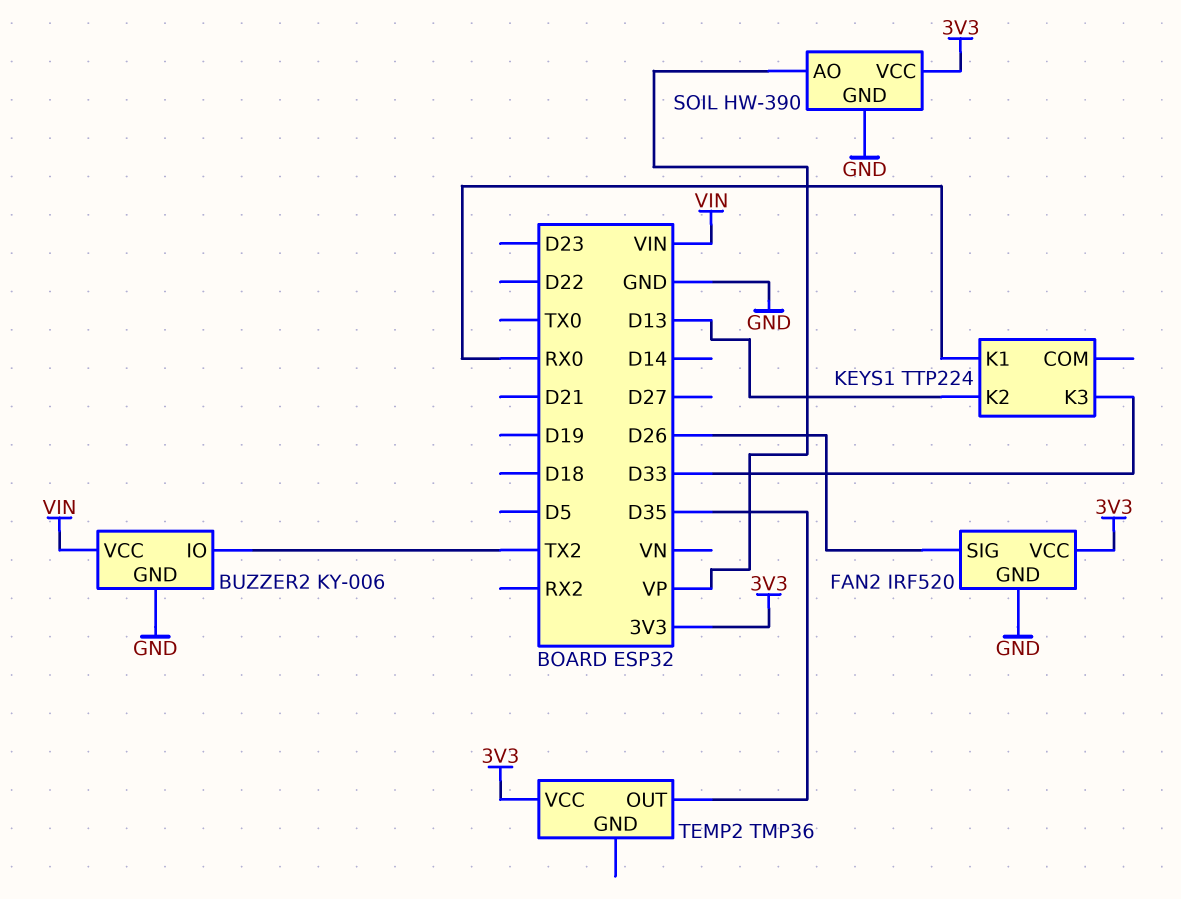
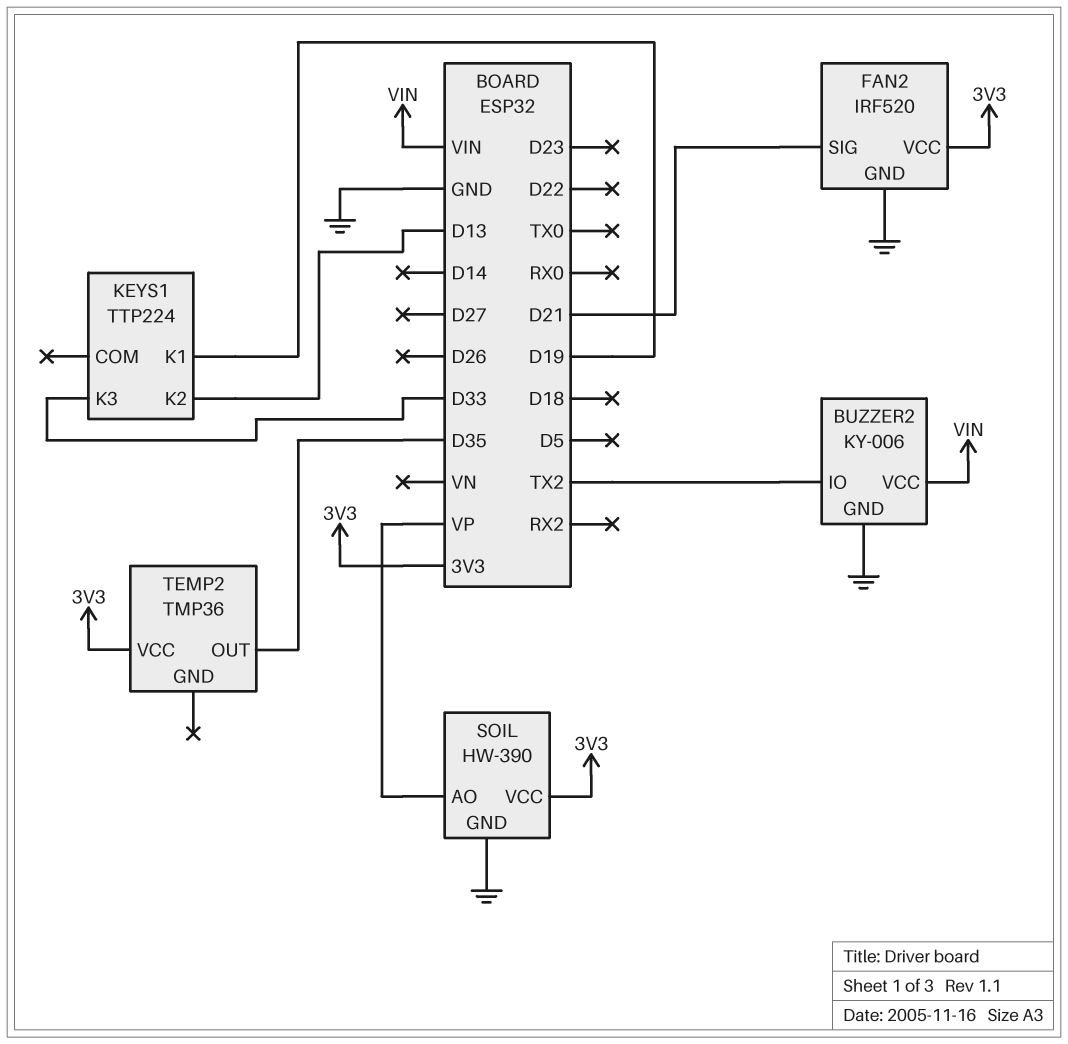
FAN2 pin SIG: D26 -> D21
KEYS1 pin K1: RX0 -> D19

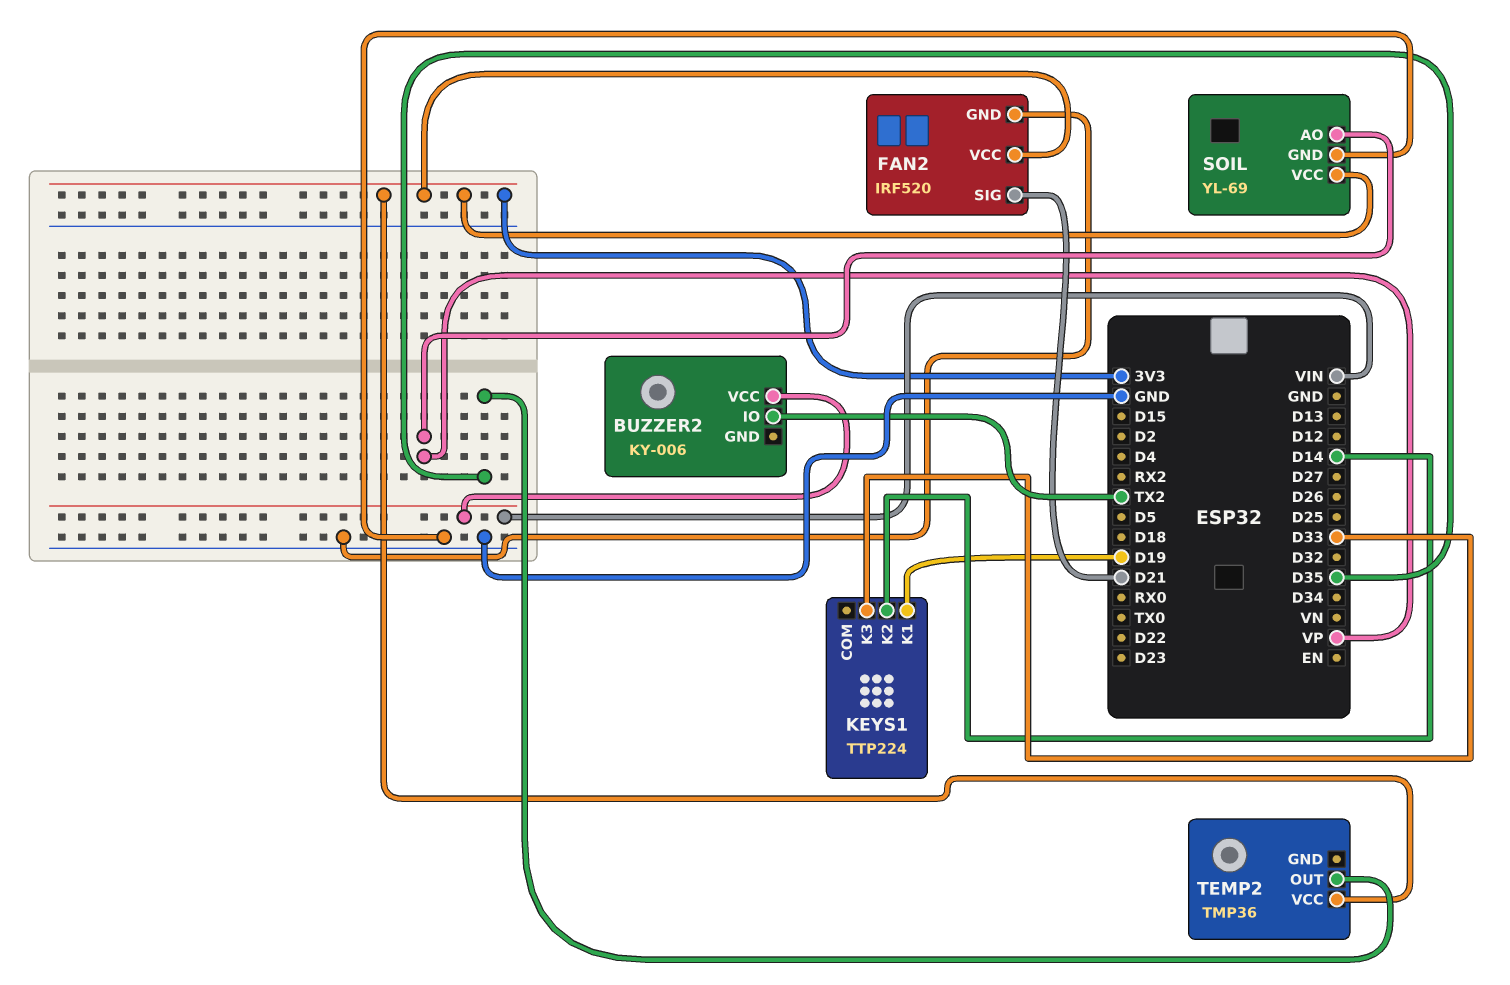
BUZZER2 pin GND: GND -> none
KEYS1 pin K2: D13 -> D14
SOIL: HW-390 -> YL-69

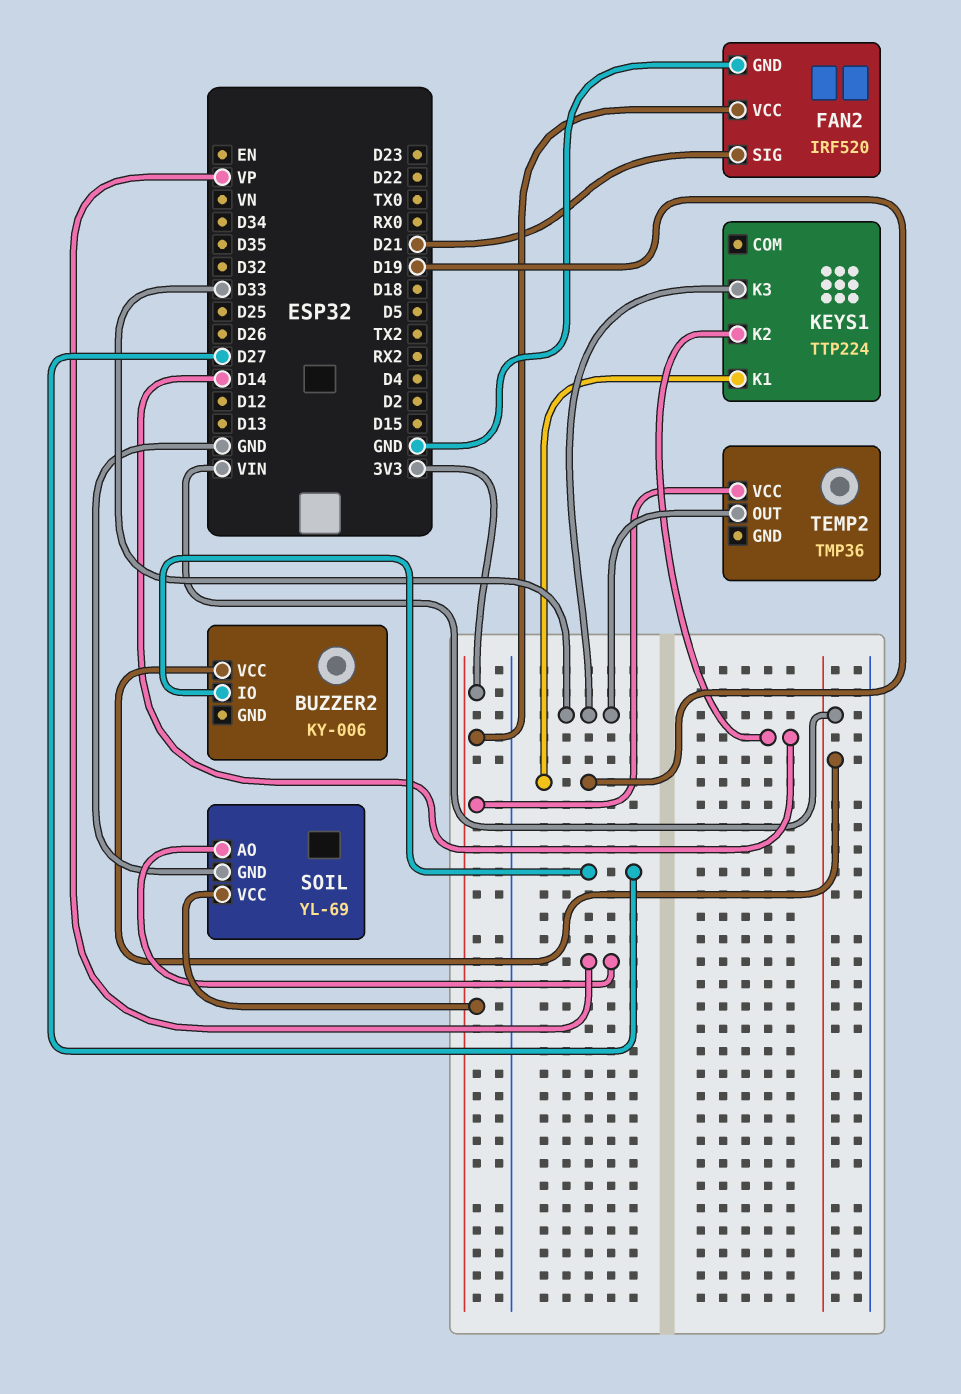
BUZZER2 pin IO: TX2 -> D27
TEMP2 pin OUT: D35 -> D33

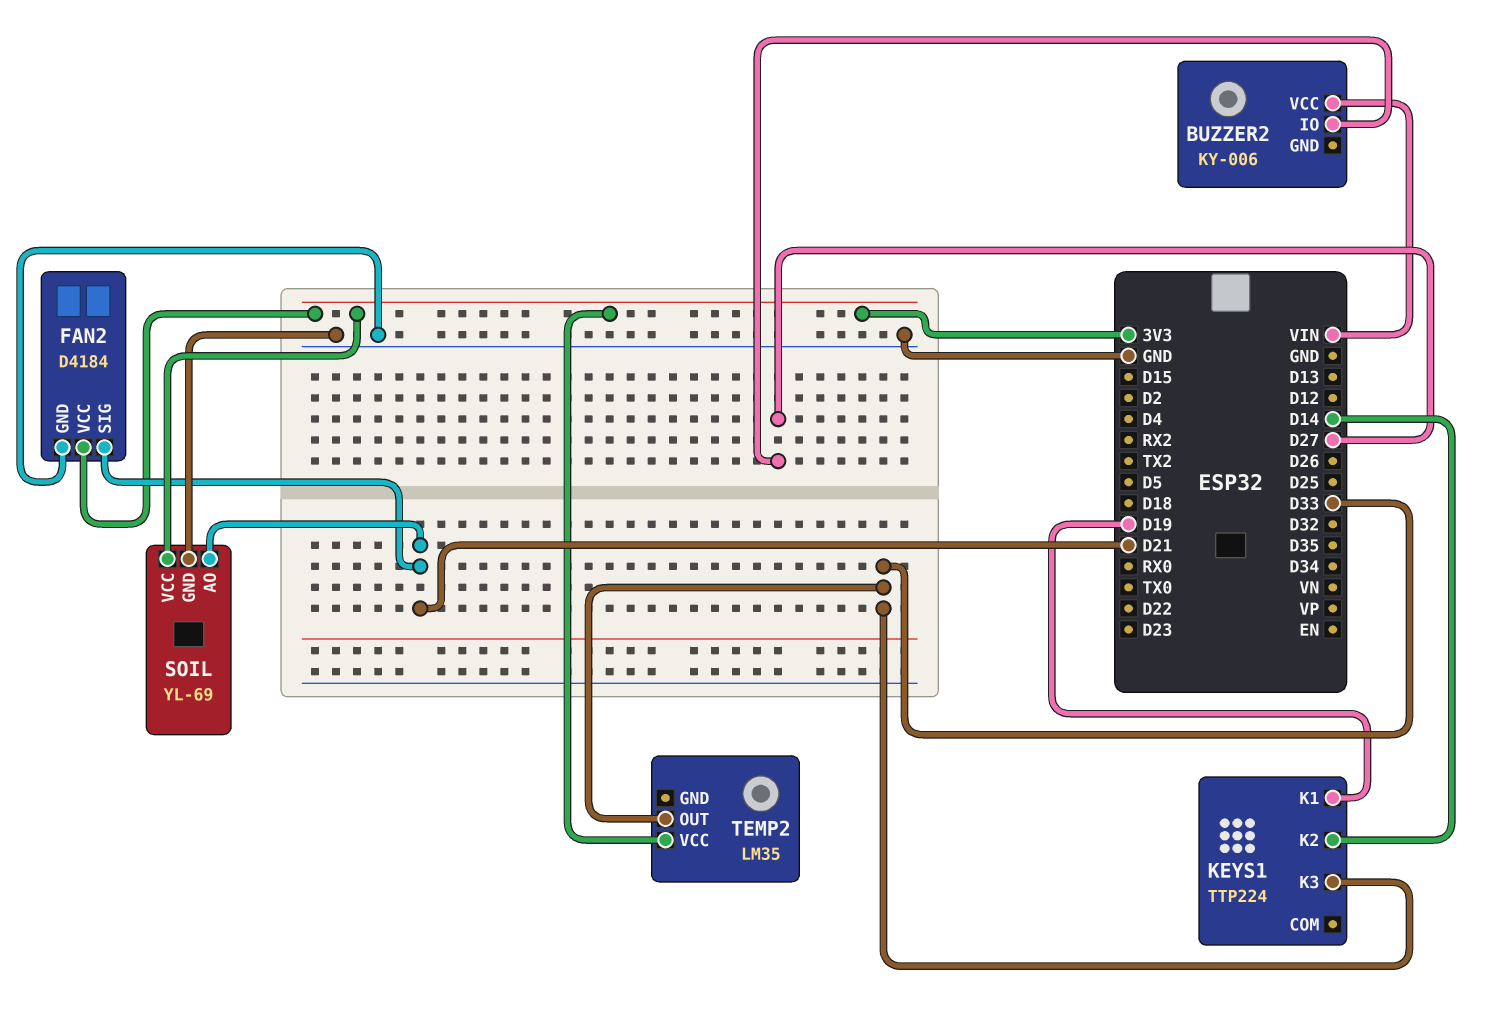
FAN2: IRF520 -> D4184
SOIL pin AO: VP -> D21
TEMP2: TMP36 -> LM35

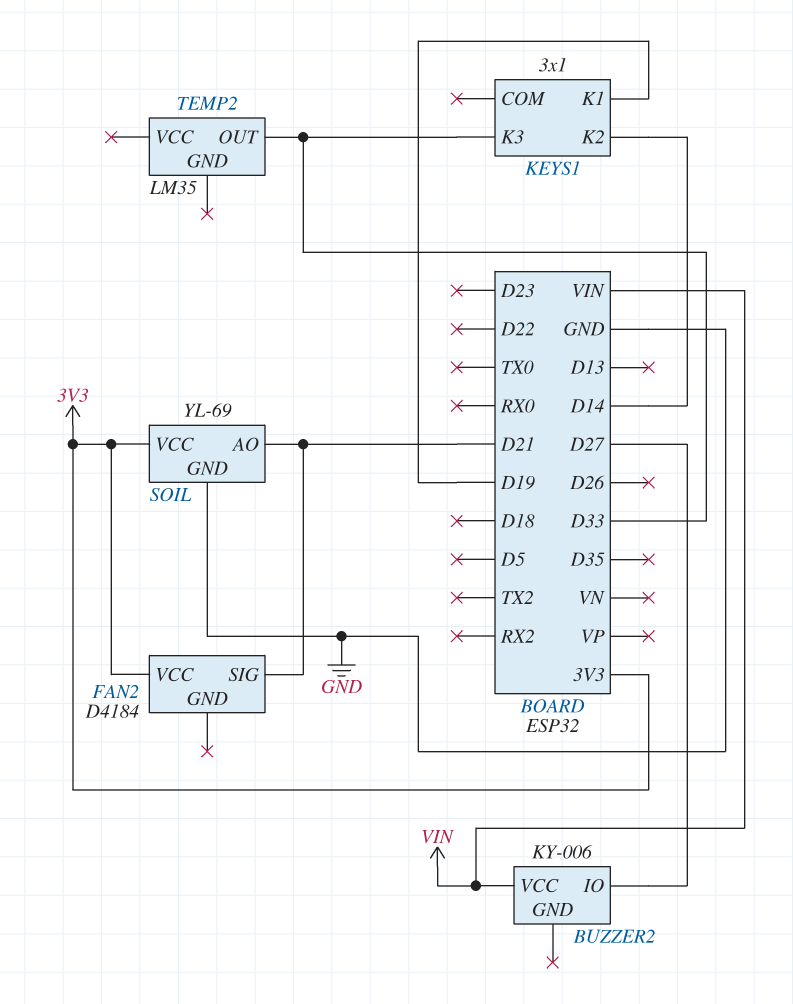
FAN2 pin GND: GND -> none
KEYS1: TTP224 -> 3x1
TEMP2 pin VCC: 3V3 -> none

